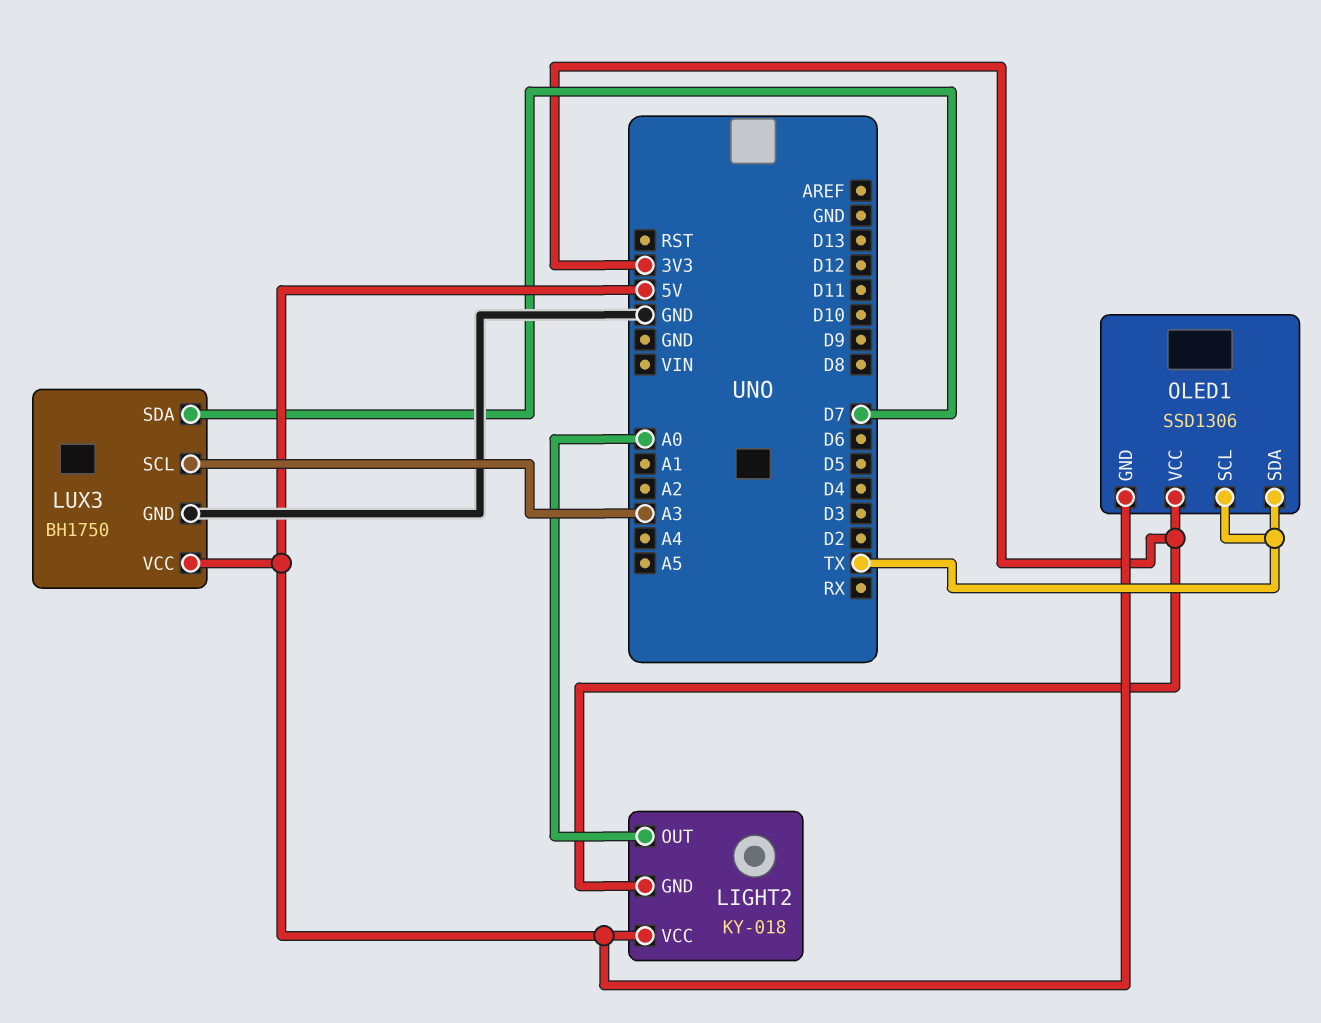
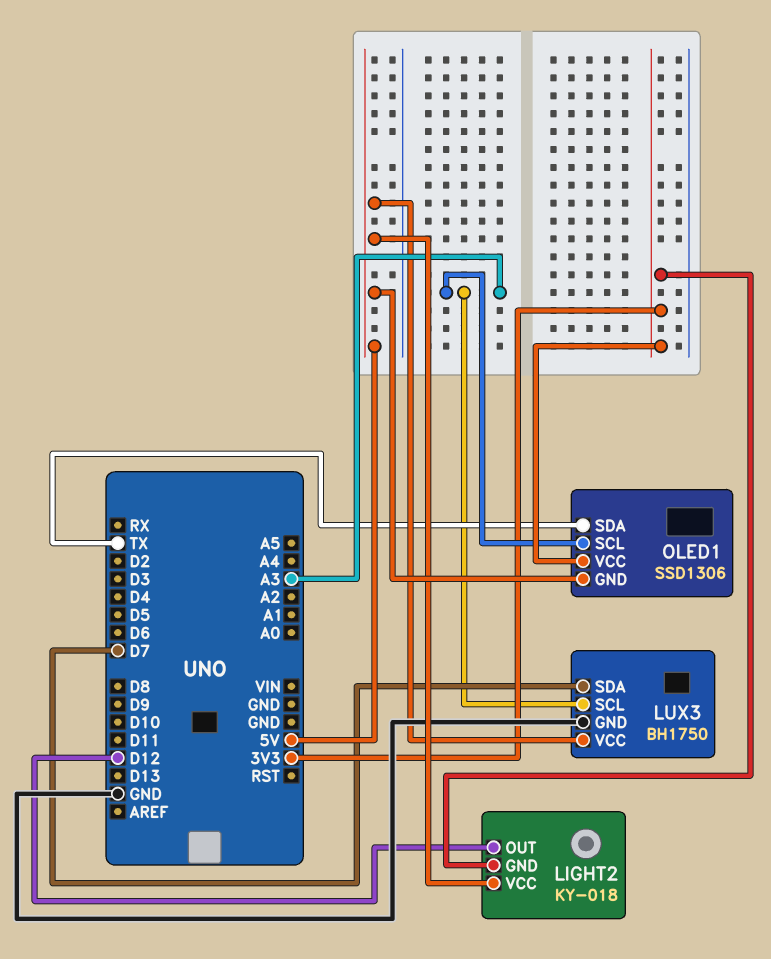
LIGHT2 pin OUT: A0 -> D12
OLED1 pin SCL: TX -> A3

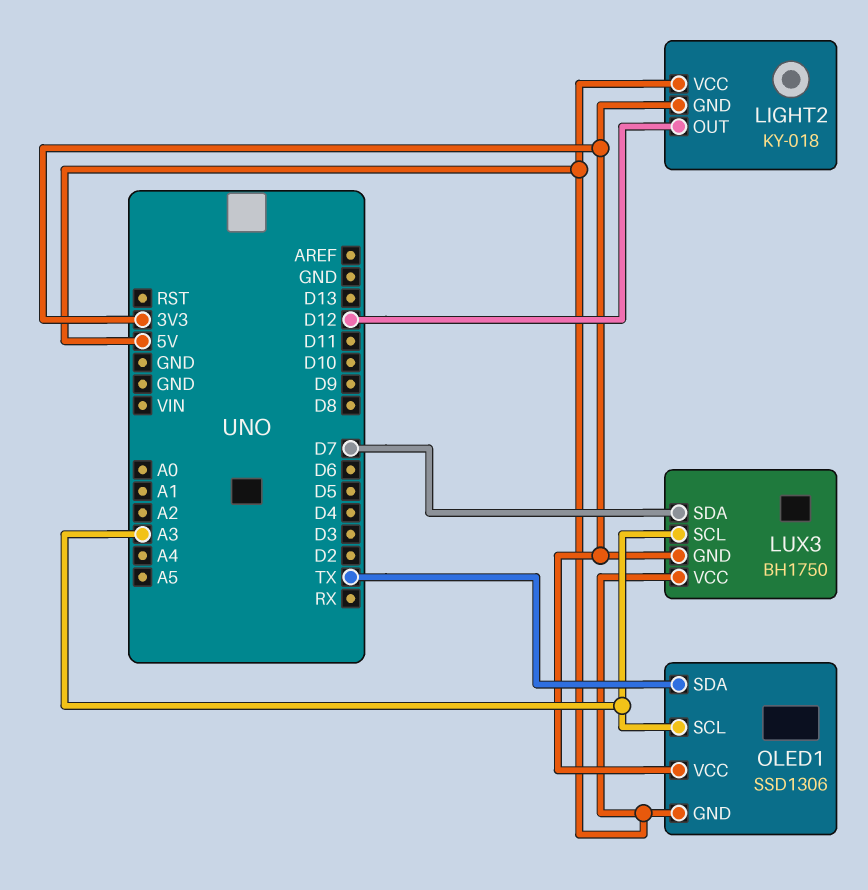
LUX3 pin GND: GND -> 3V3

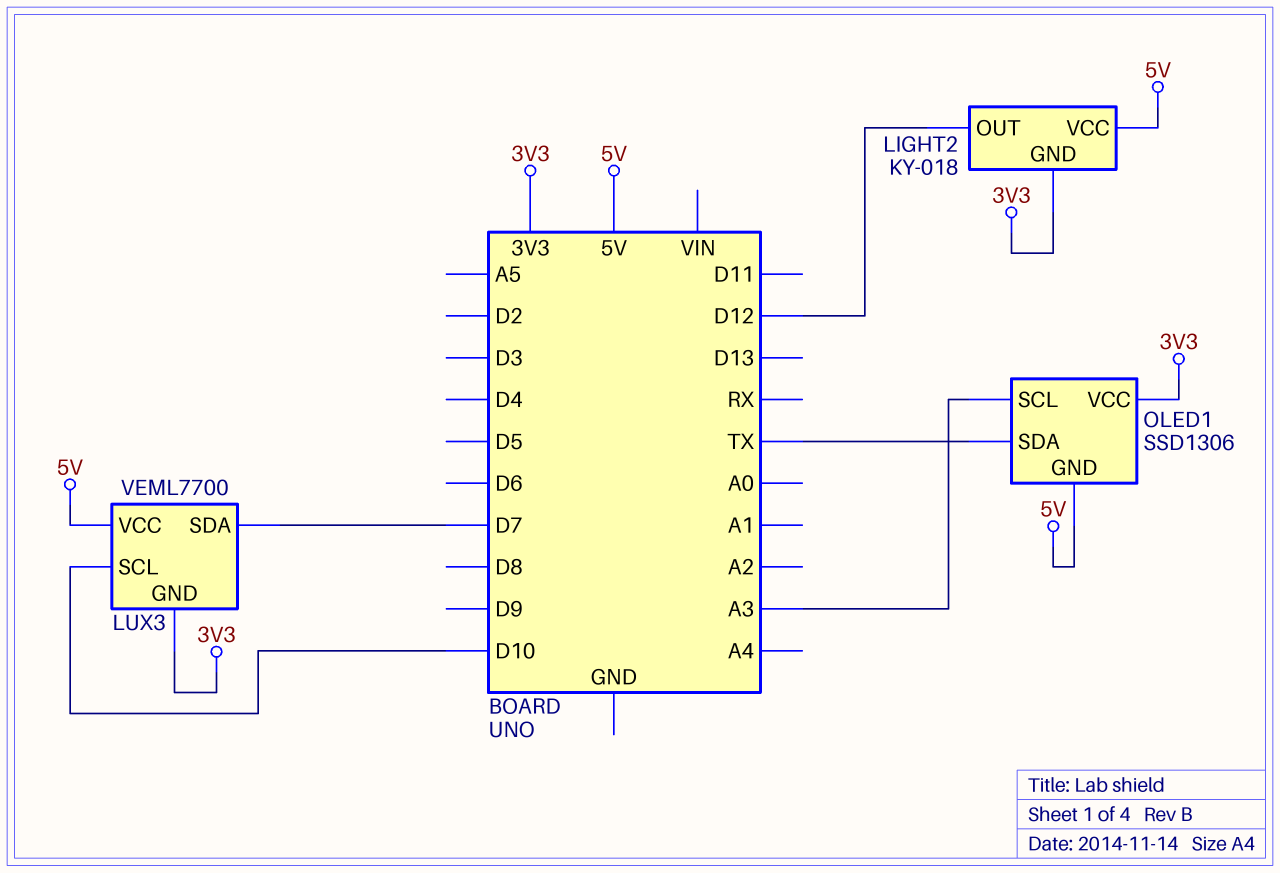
LUX3: BH1750 -> VEML7700
LUX3 pin SCL: A3 -> D10

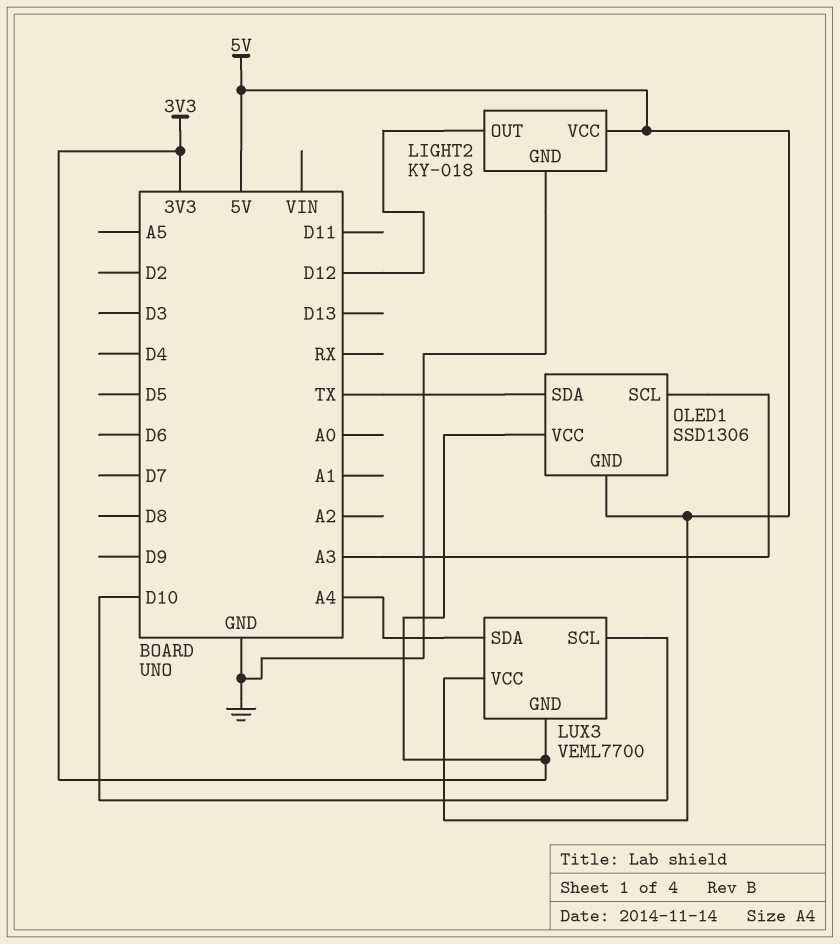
LIGHT2 pin GND: 3V3 -> GND
LUX3 pin SDA: D7 -> A4

